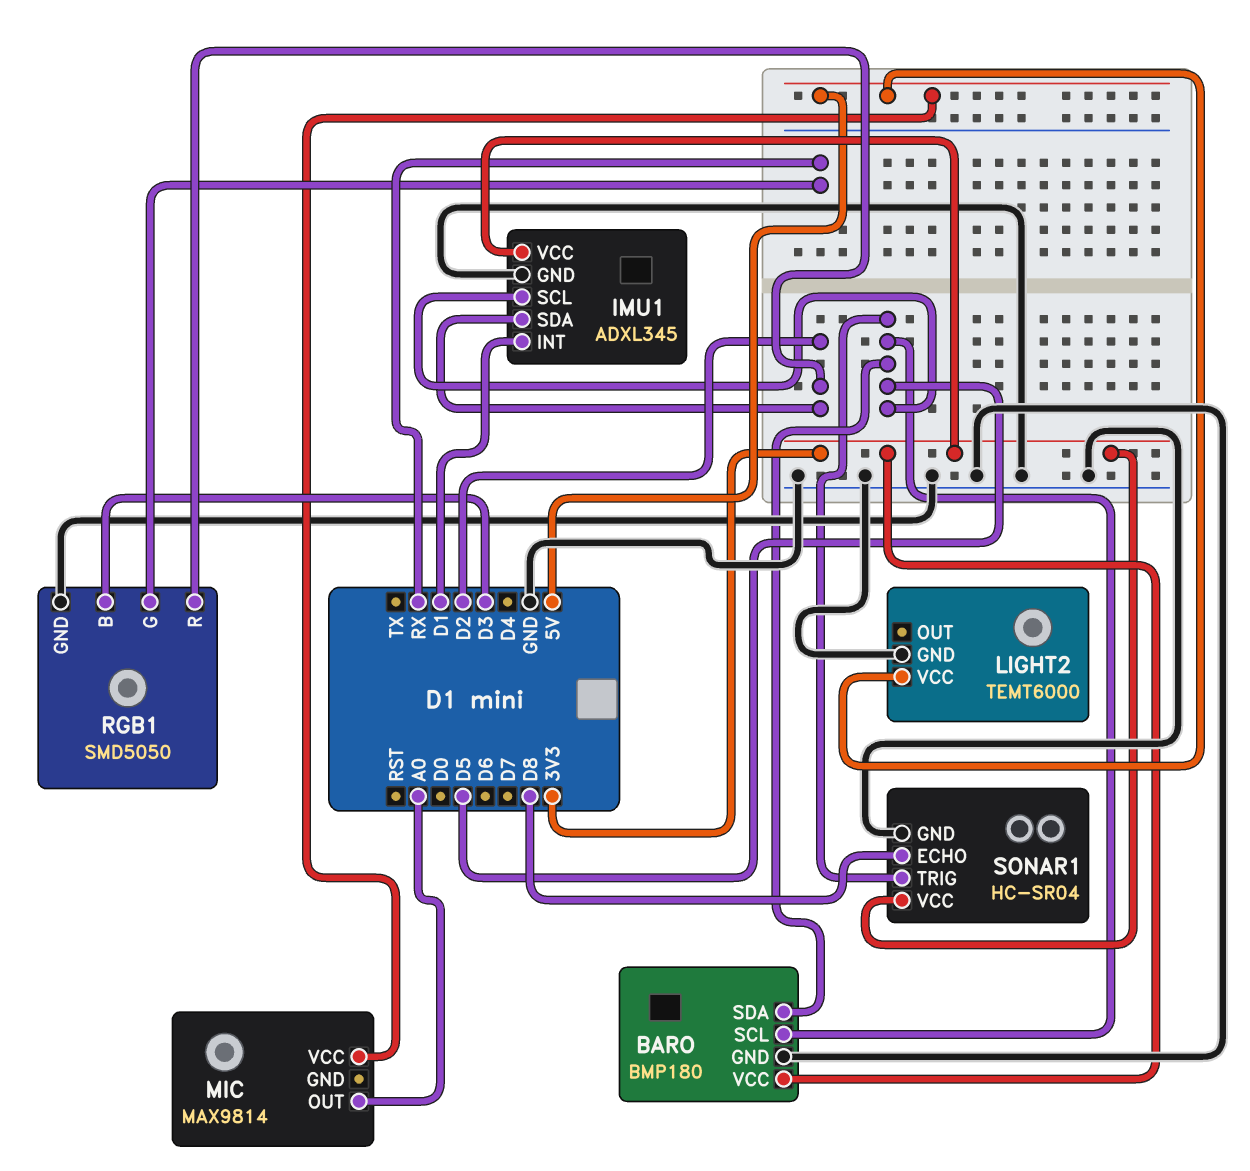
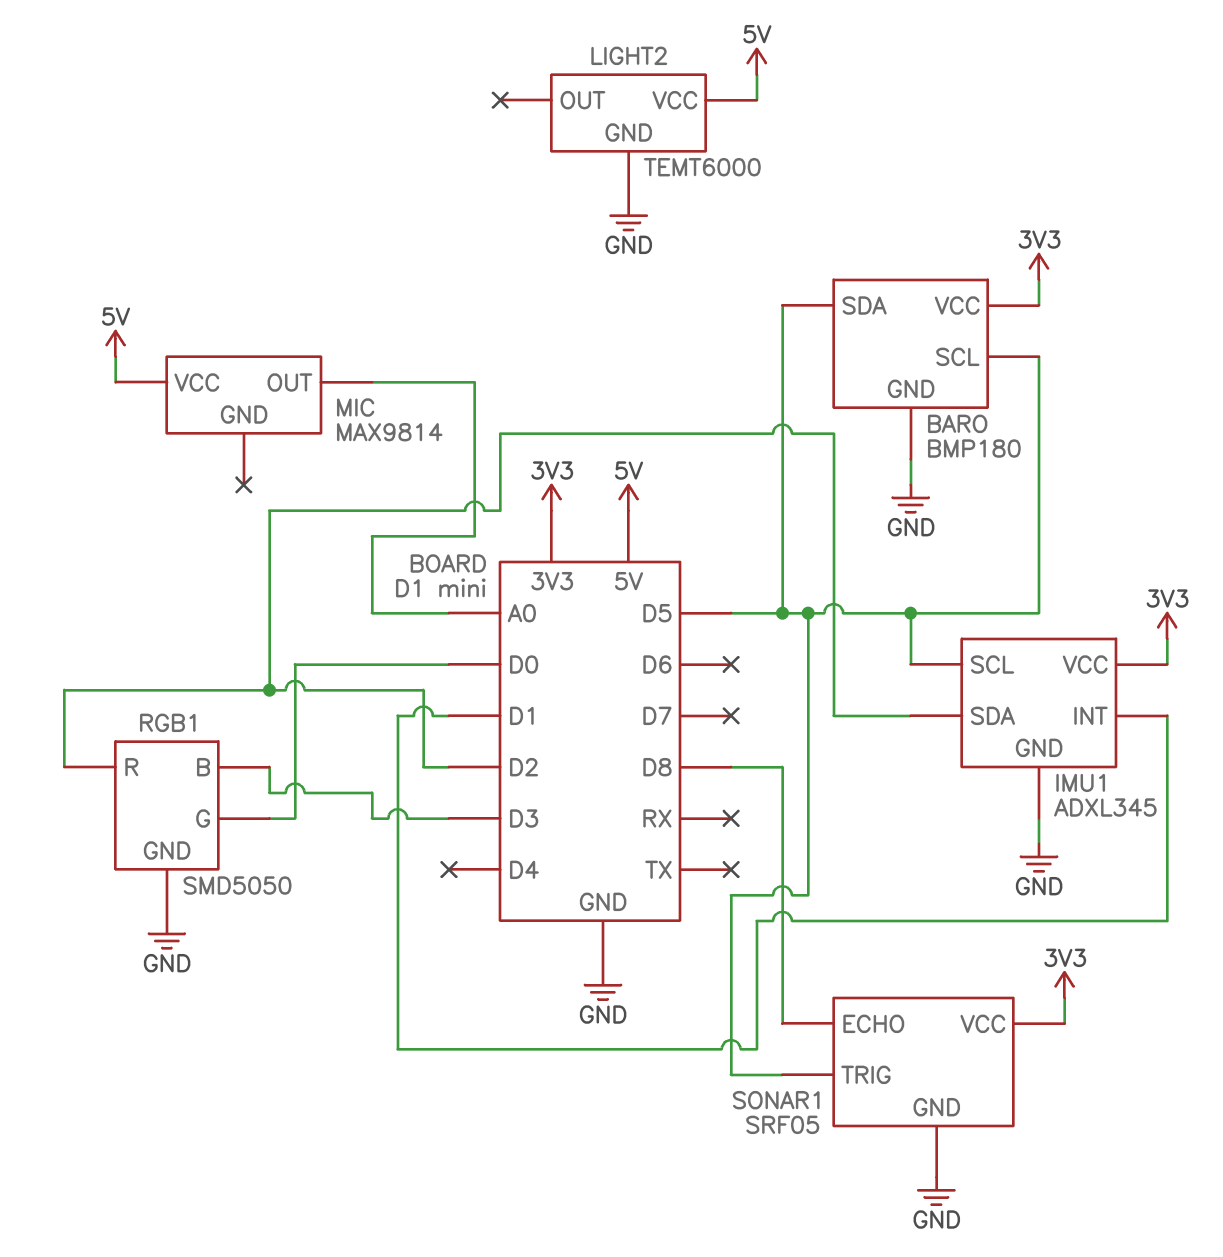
RGB1 pin G: RX -> D0
SONAR1: HC-SR04 -> SRF05

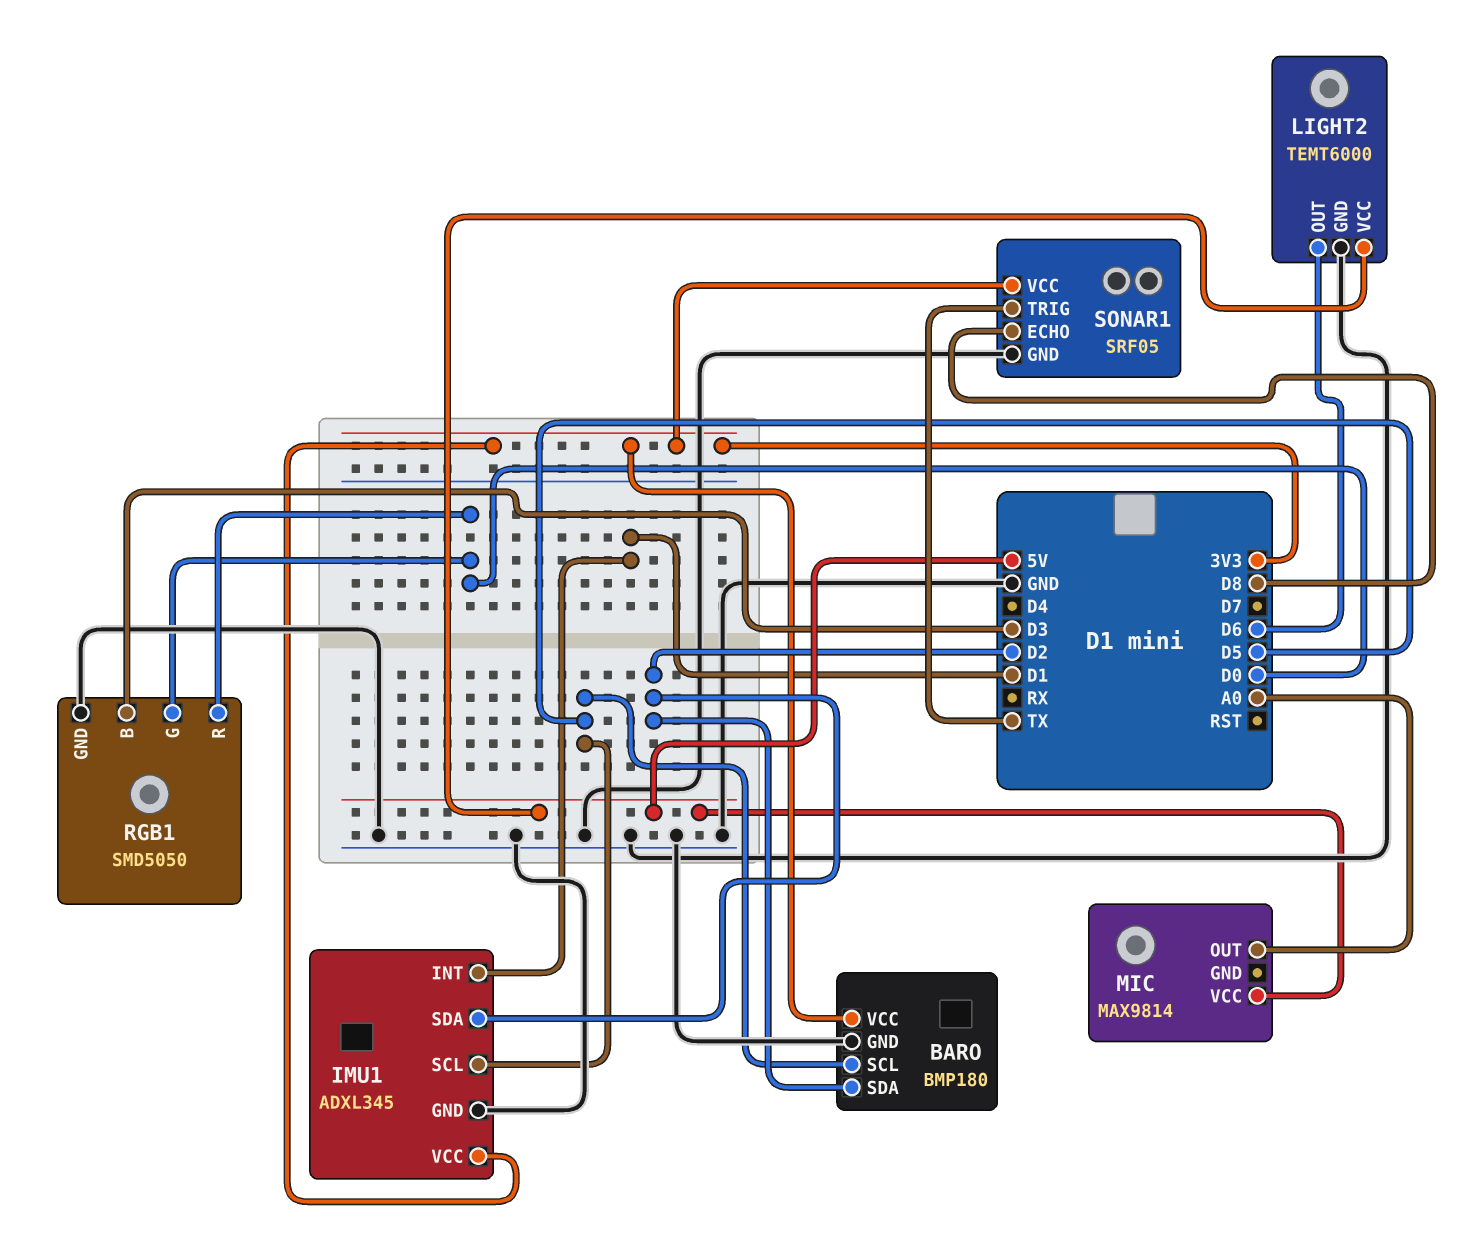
BARO pin SDA: D5 -> D2
LIGHT2 pin OUT: none -> D6
RGB1 pin R: D2 -> D0
SONAR1 pin TRIG: D5 -> TX

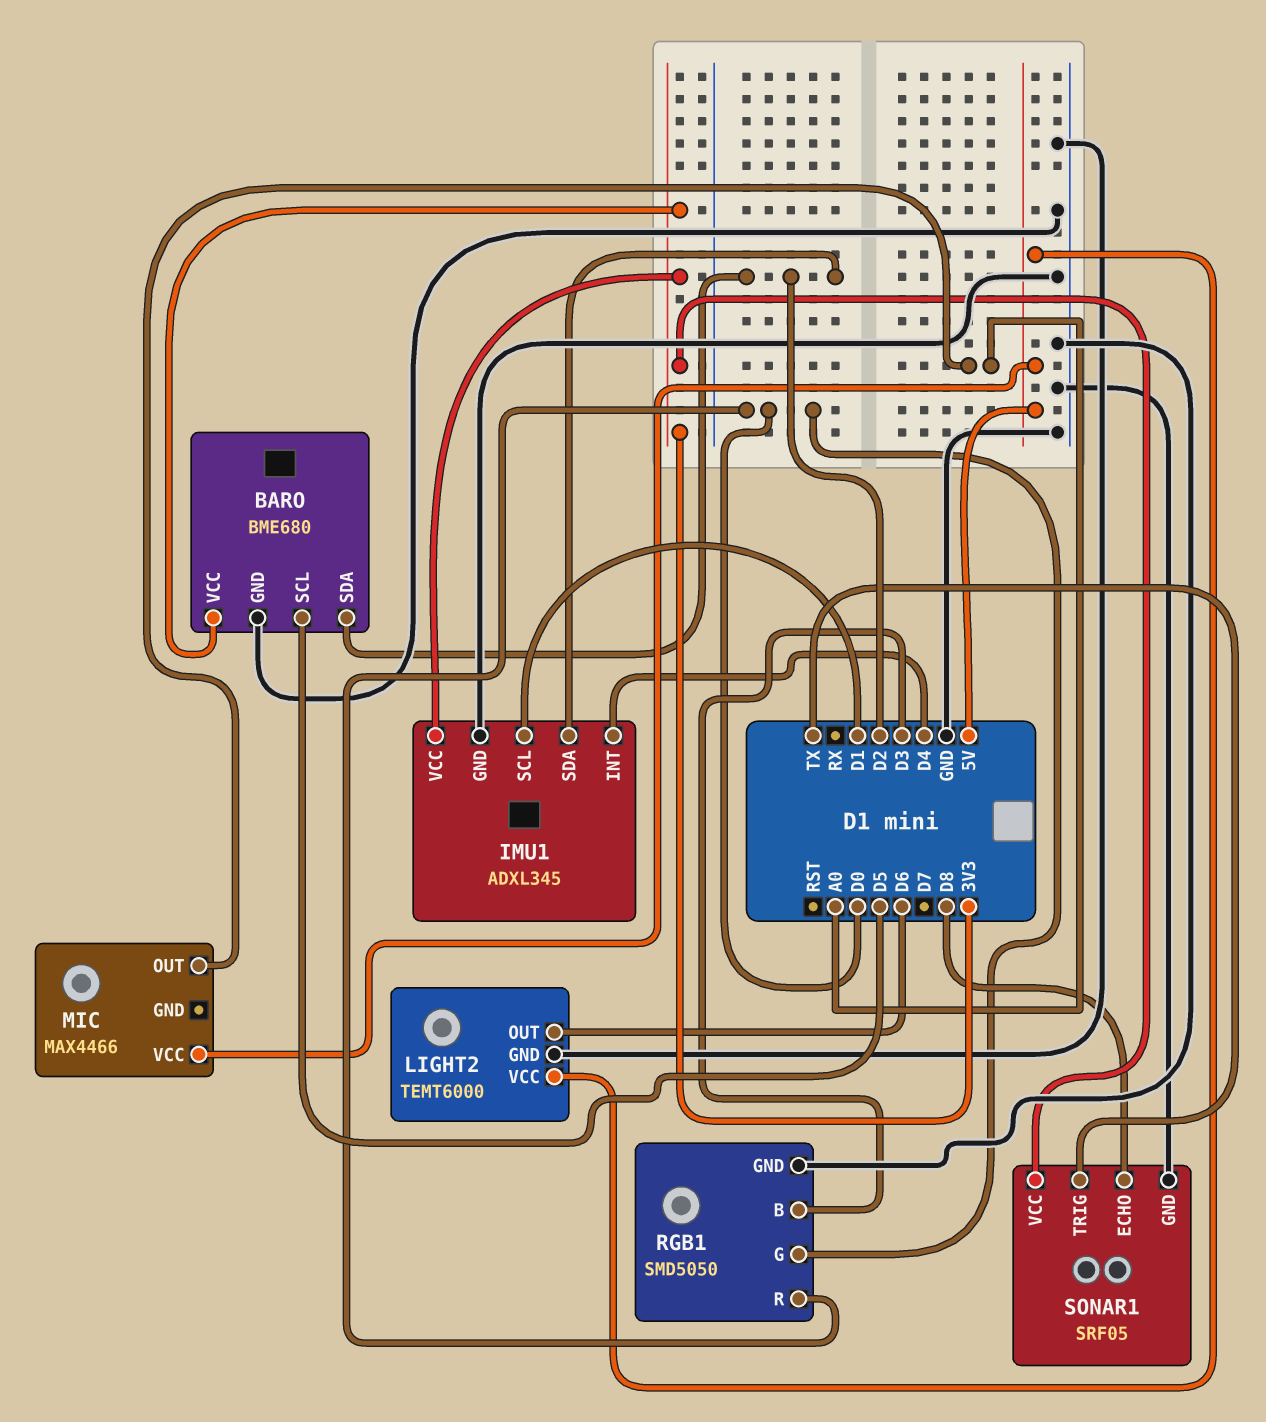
BARO: BMP180 -> BME680
IMU1 pin INT: D1 -> D4
IMU1 pin SCL: D5 -> D1
MIC: MAX9814 -> MAX4466

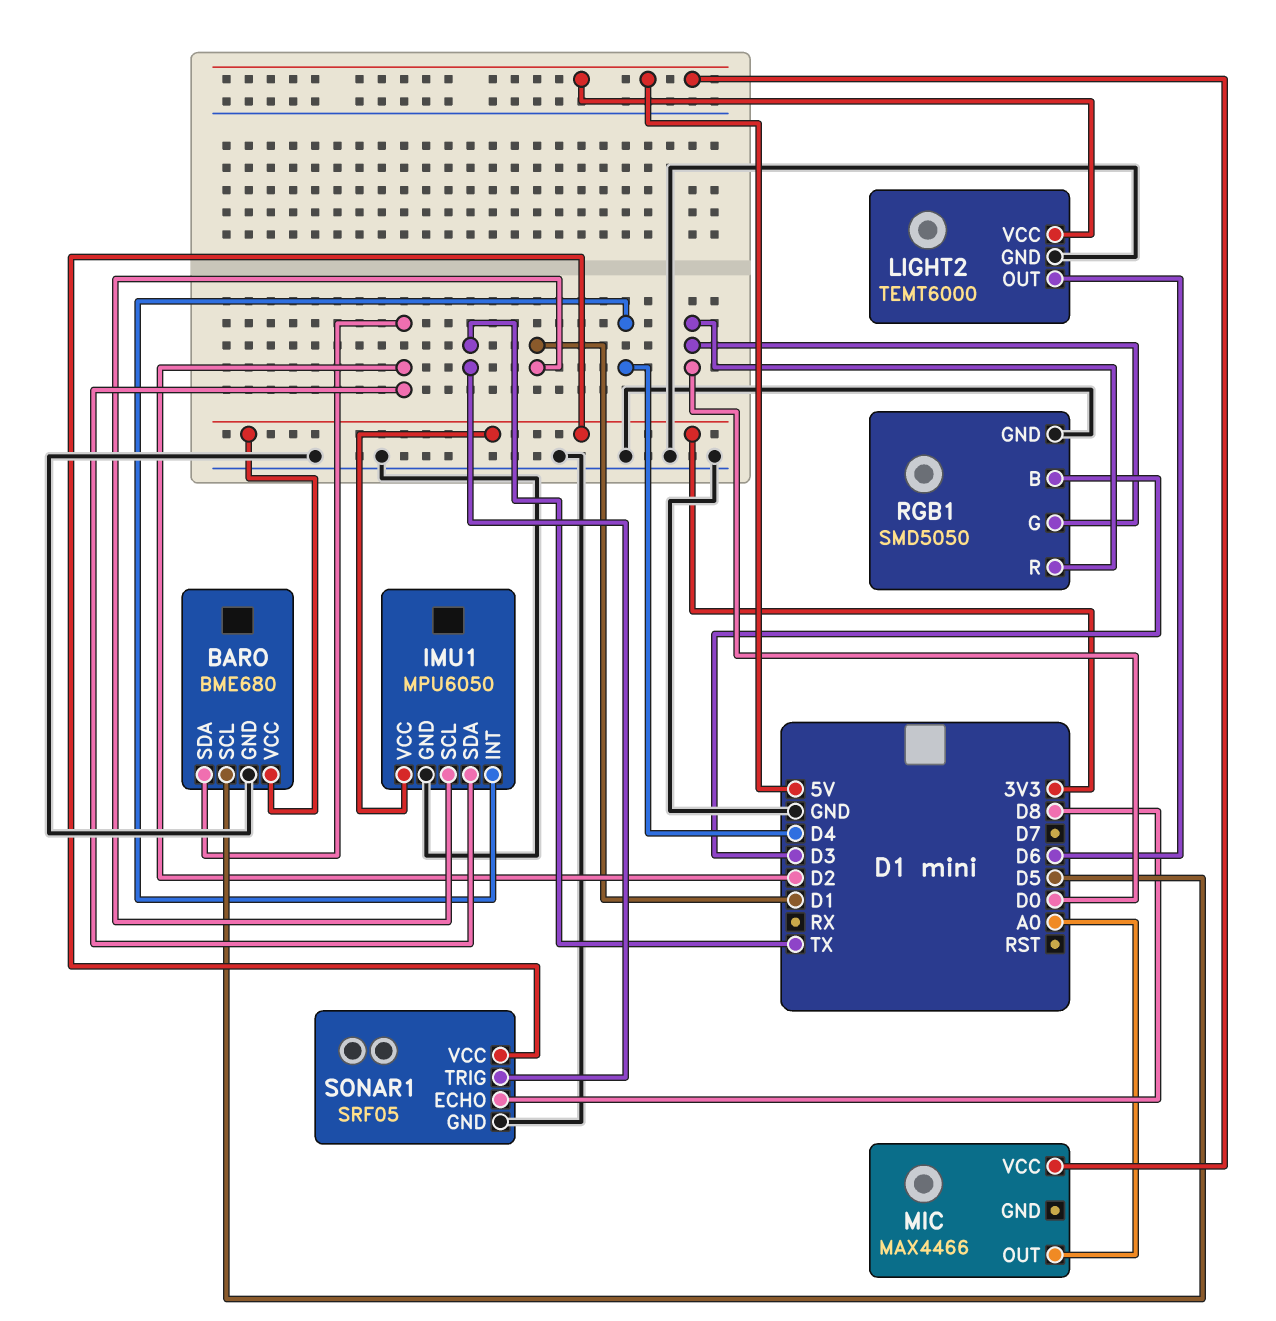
IMU1: ADXL345 -> MPU6050

